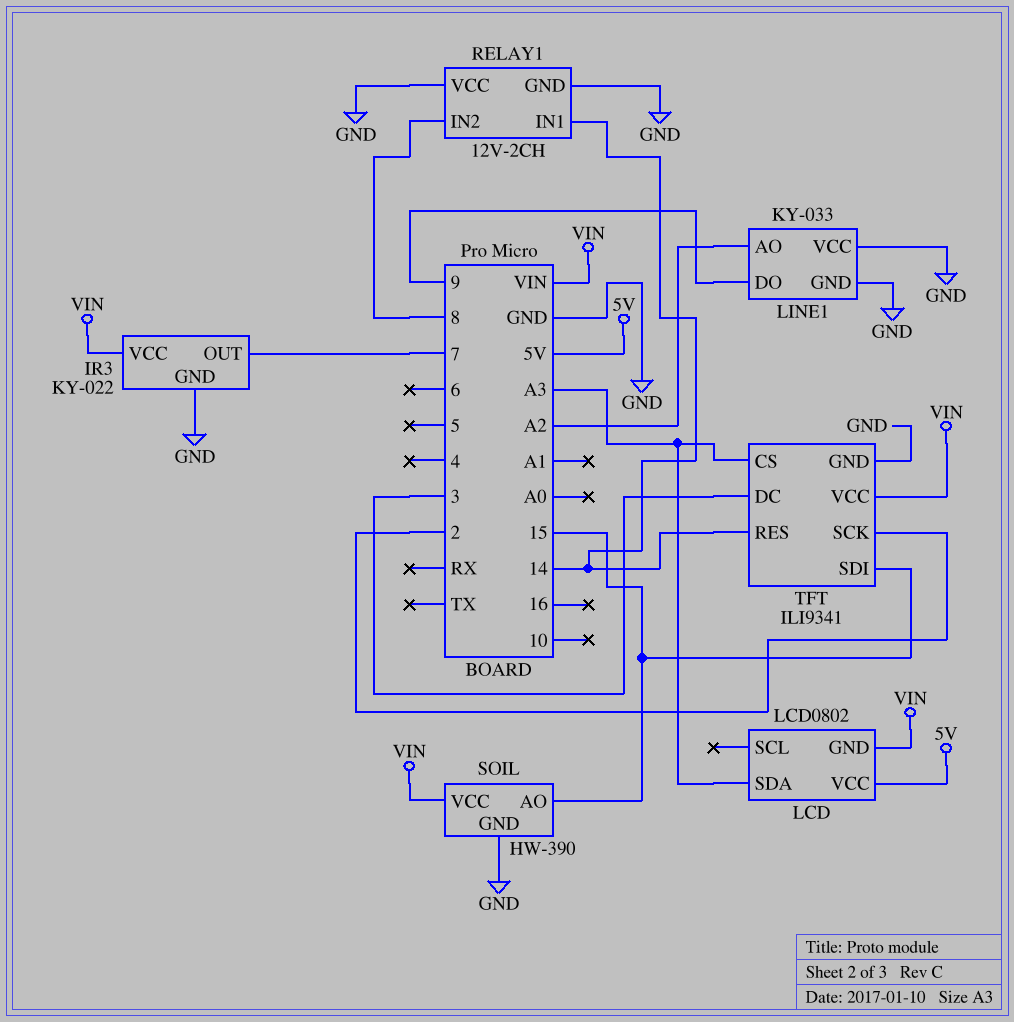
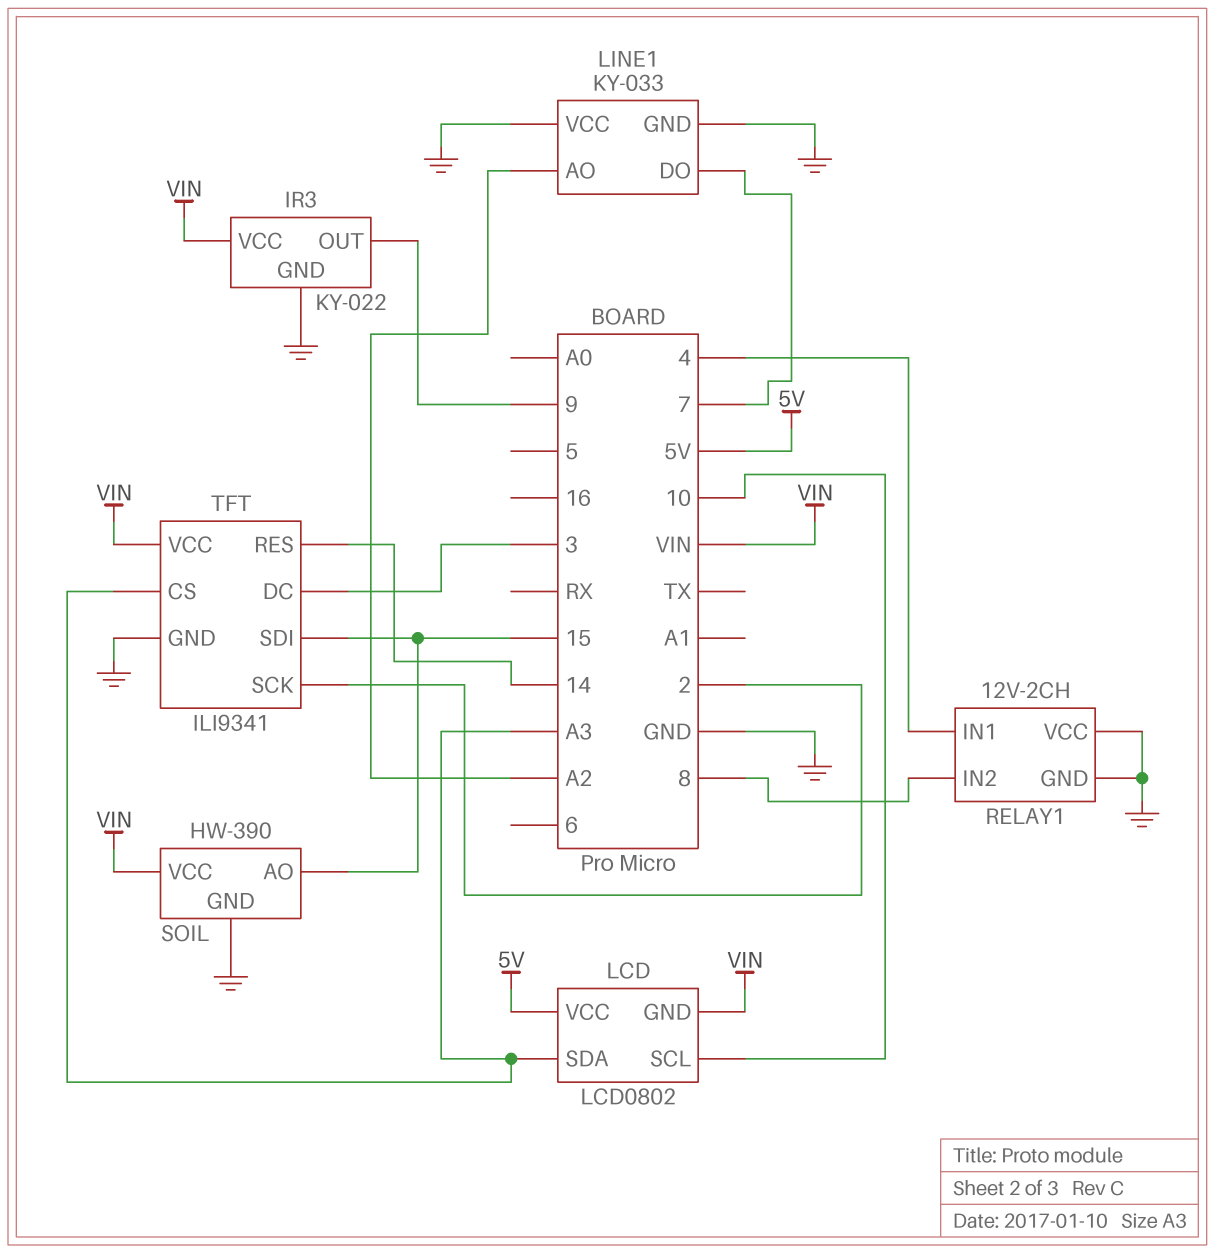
IR3 pin OUT: 7 -> 9
LCD pin SCL: none -> 10
LINE1 pin DO: 9 -> 7
RELAY1 pin IN1: 14 -> 4

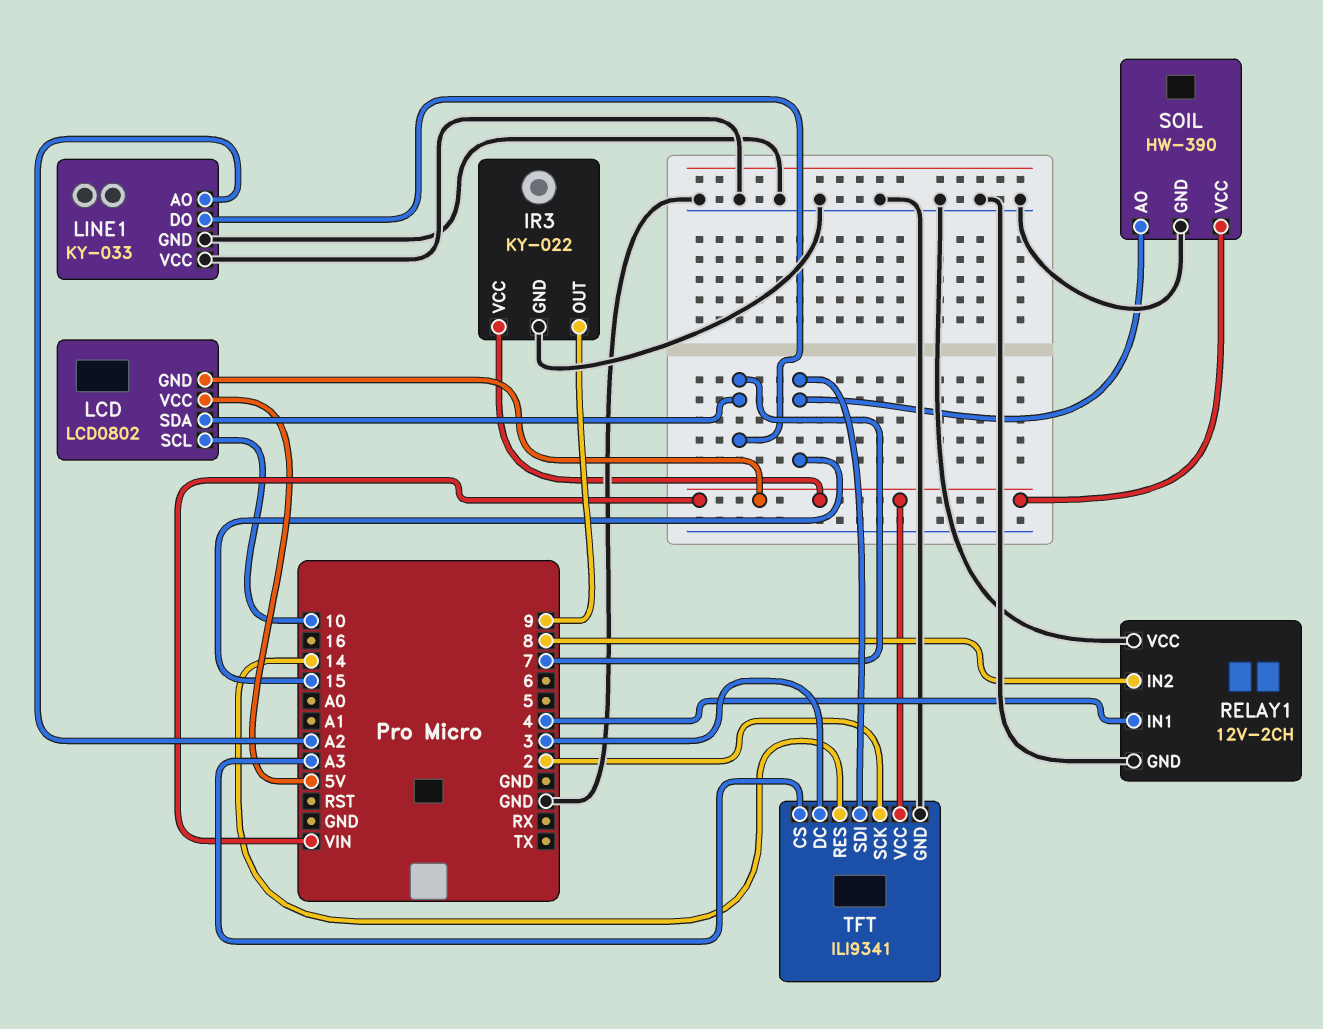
LCD pin SDA: A3 -> 7

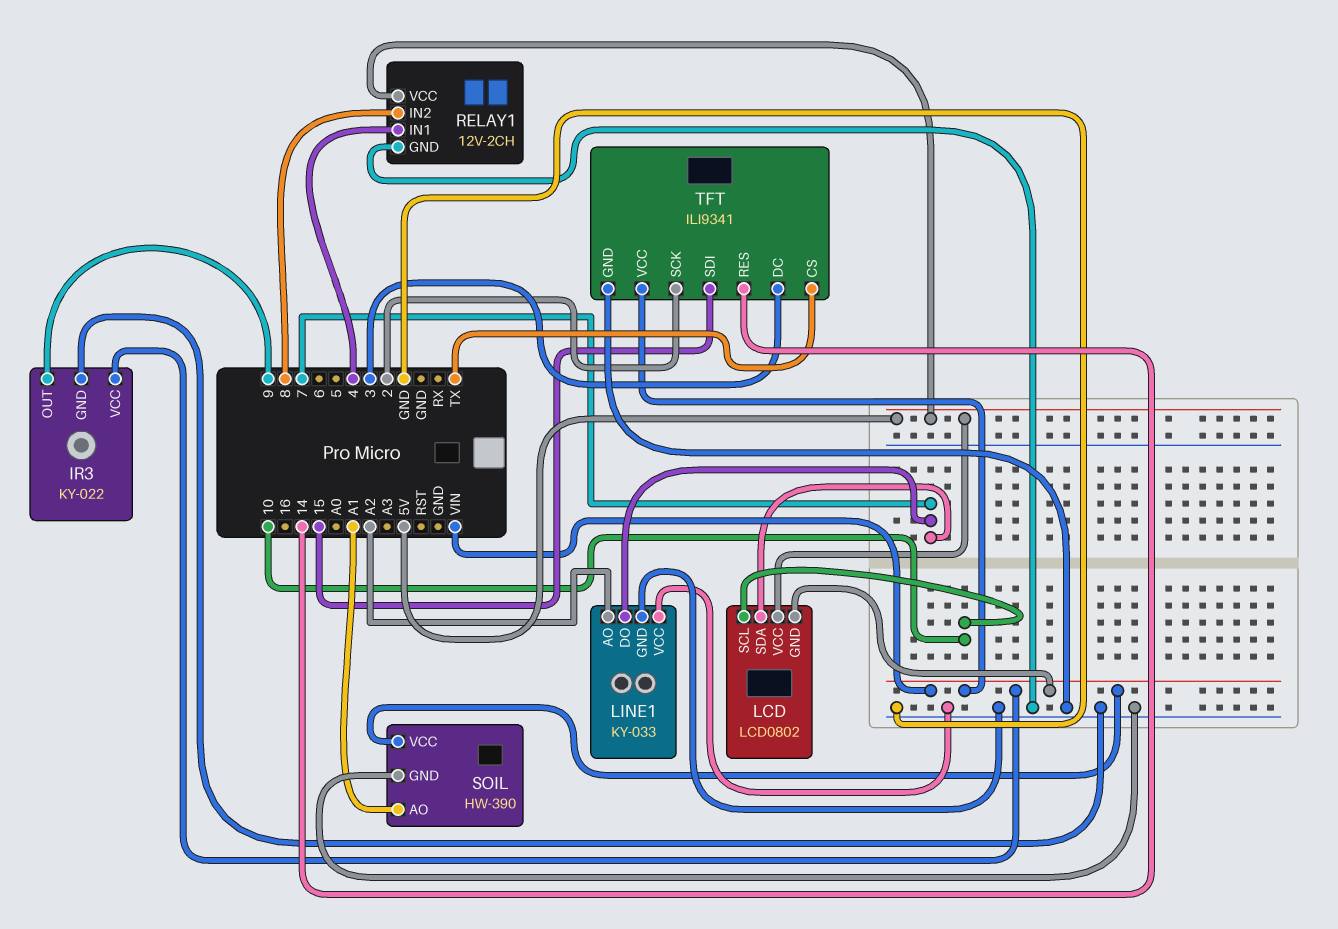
RELAY1 pin VCC: GND -> 5V
SOIL pin AO: 15 -> A1
TFT pin CS: A3 -> TX

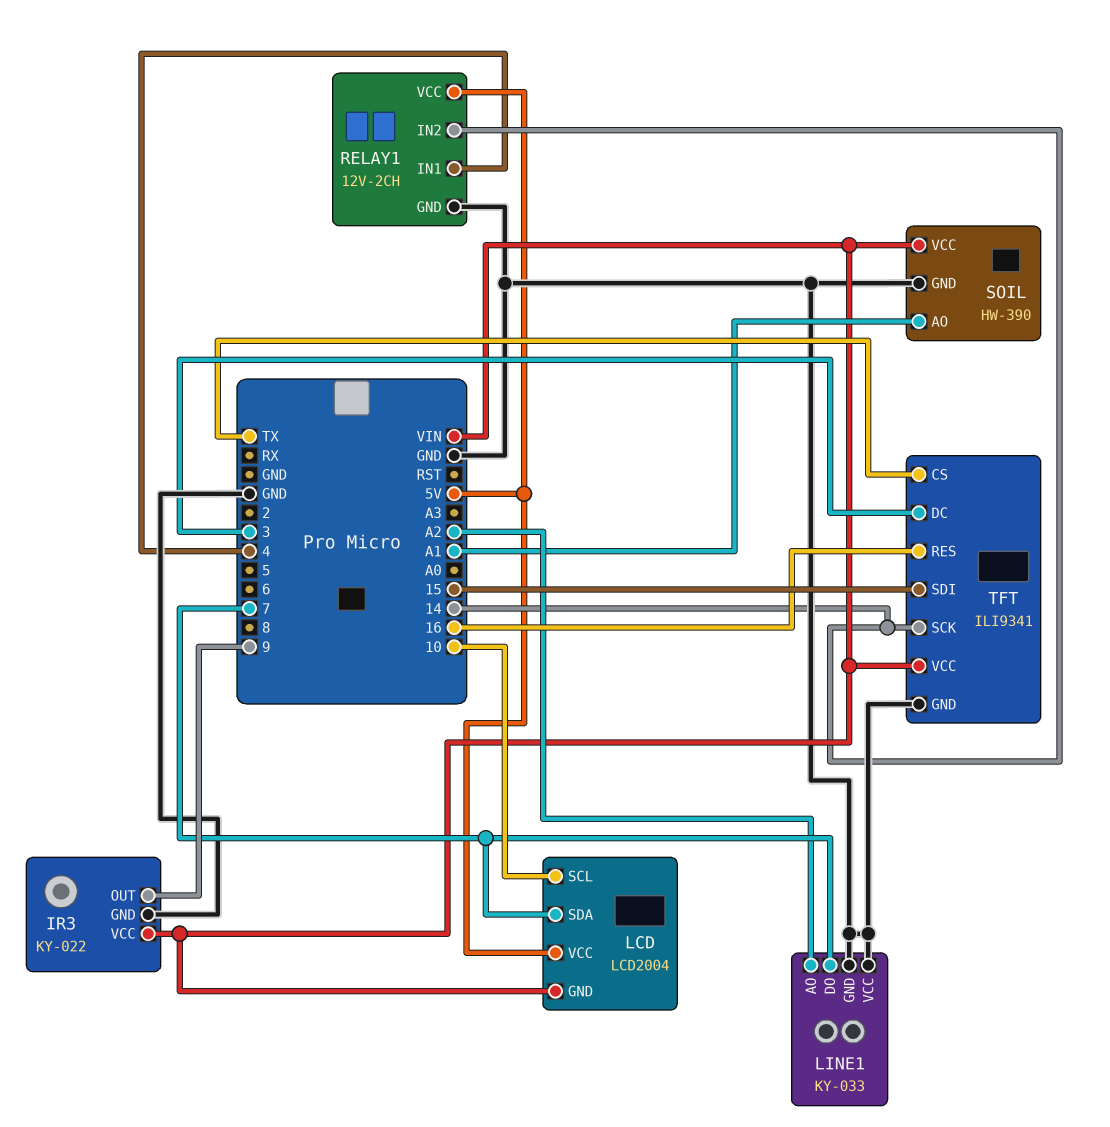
LCD: LCD0802 -> LCD2004
RELAY1 pin IN2: 8 -> 14
TFT pin RES: 14 -> 16
TFT pin SCK: 2 -> 14

